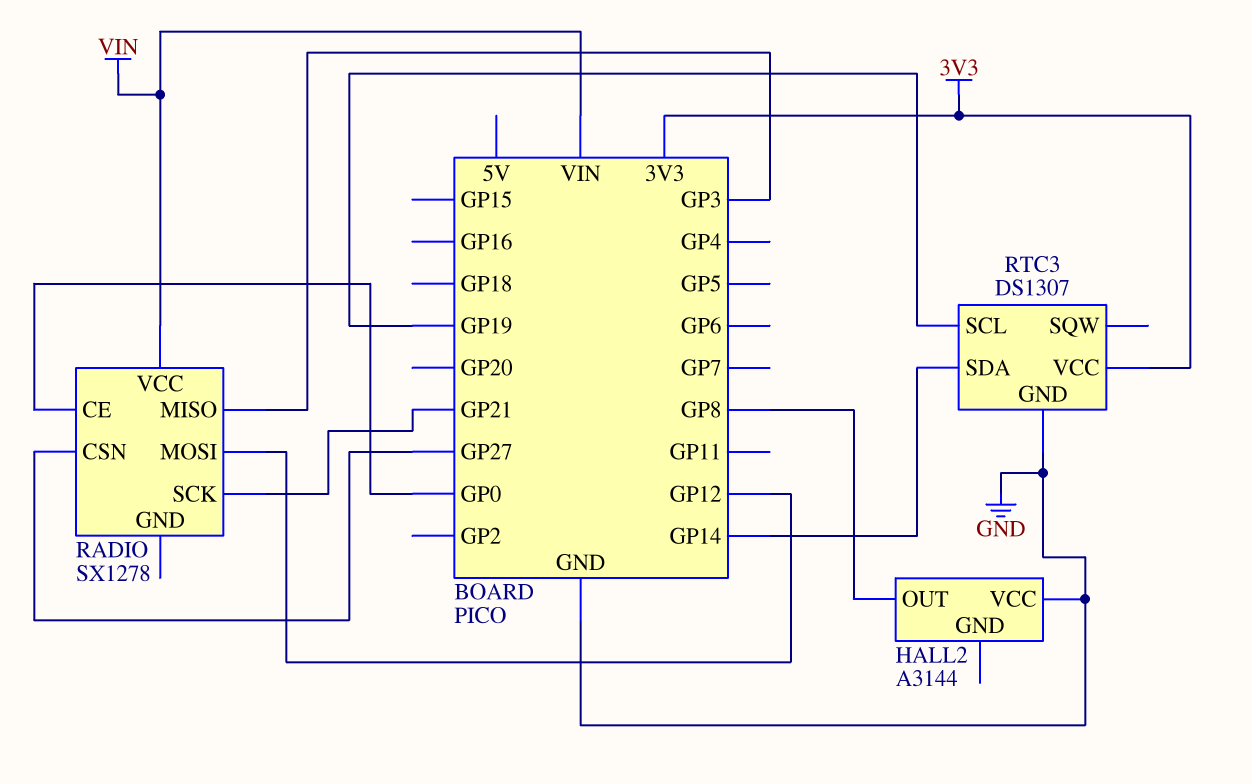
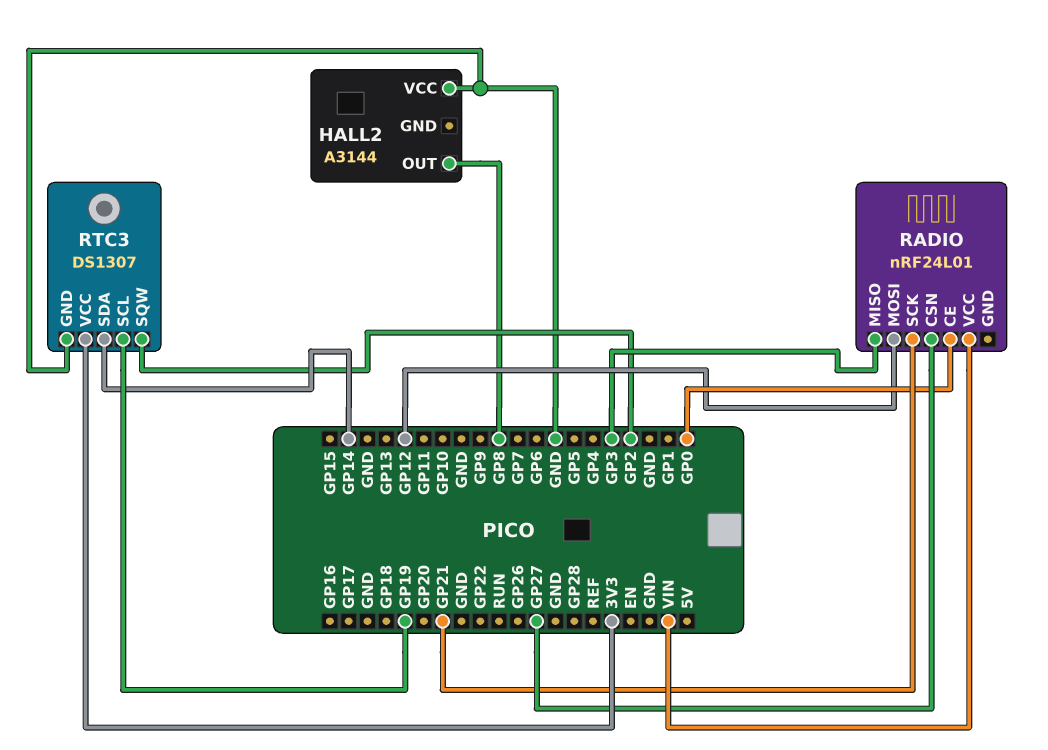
RADIO: SX1278 -> nRF24L01
RTC3 pin SQW: none -> GP2

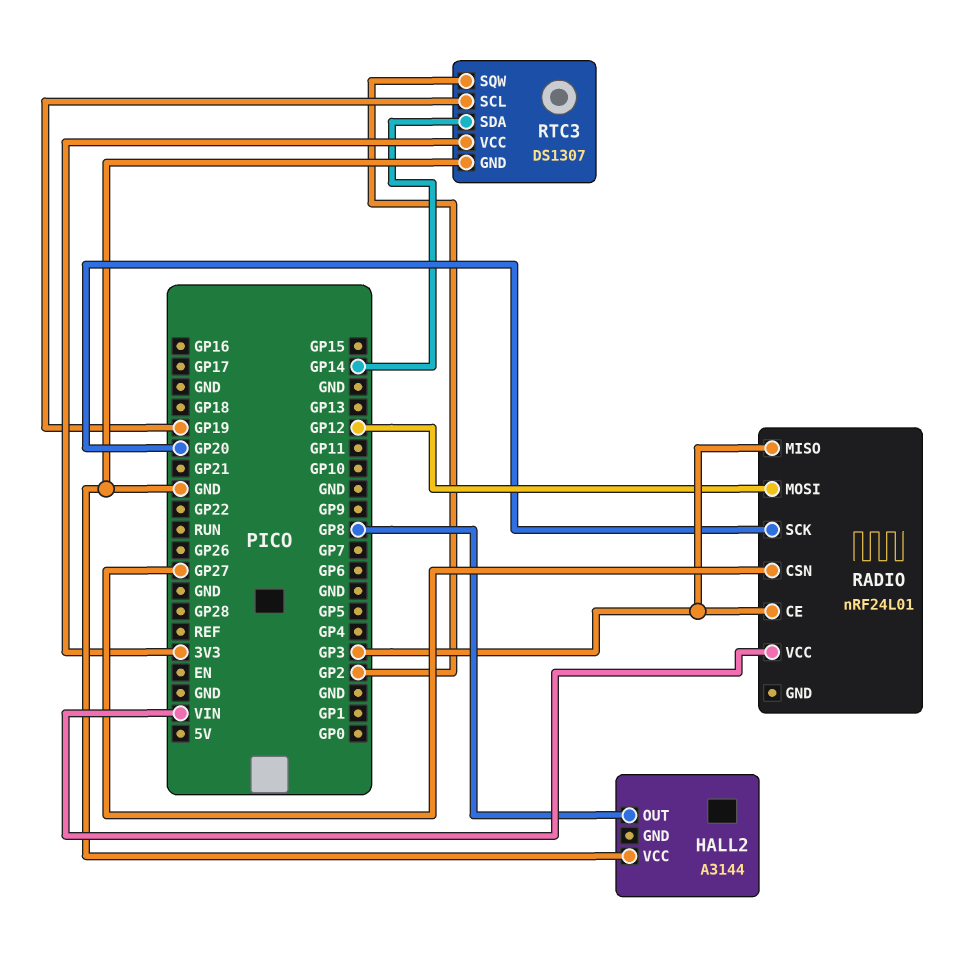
RADIO pin CE: GP0 -> GP3
RADIO pin SCK: GP21 -> GP20

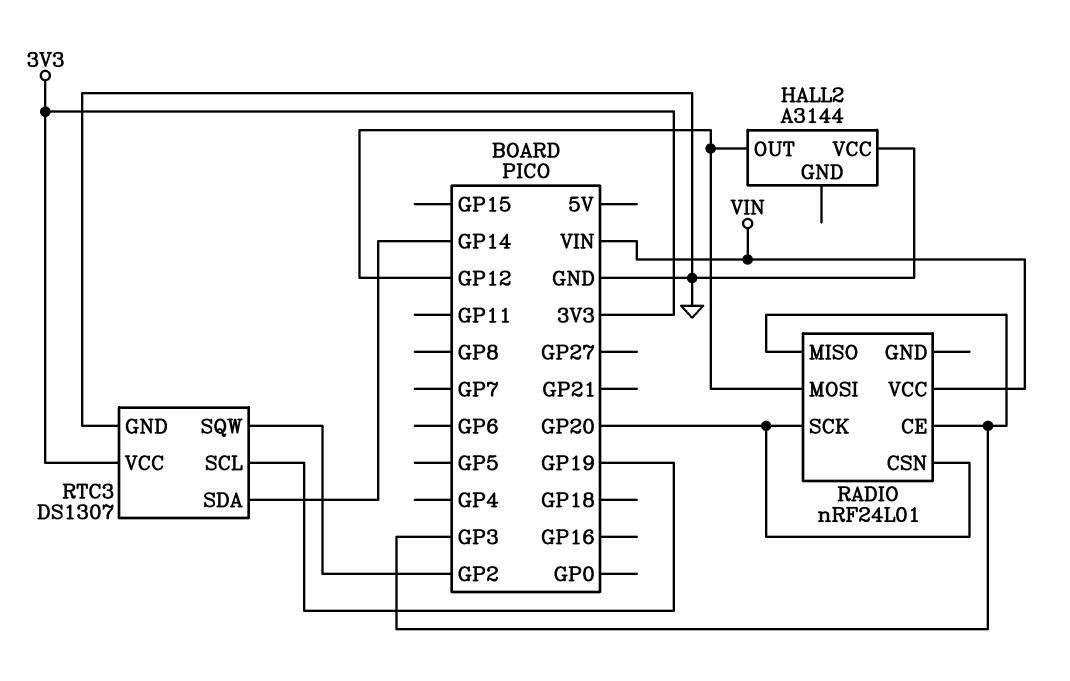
HALL2 pin OUT: GP8 -> GP12
RADIO pin CSN: GP27 -> GP20

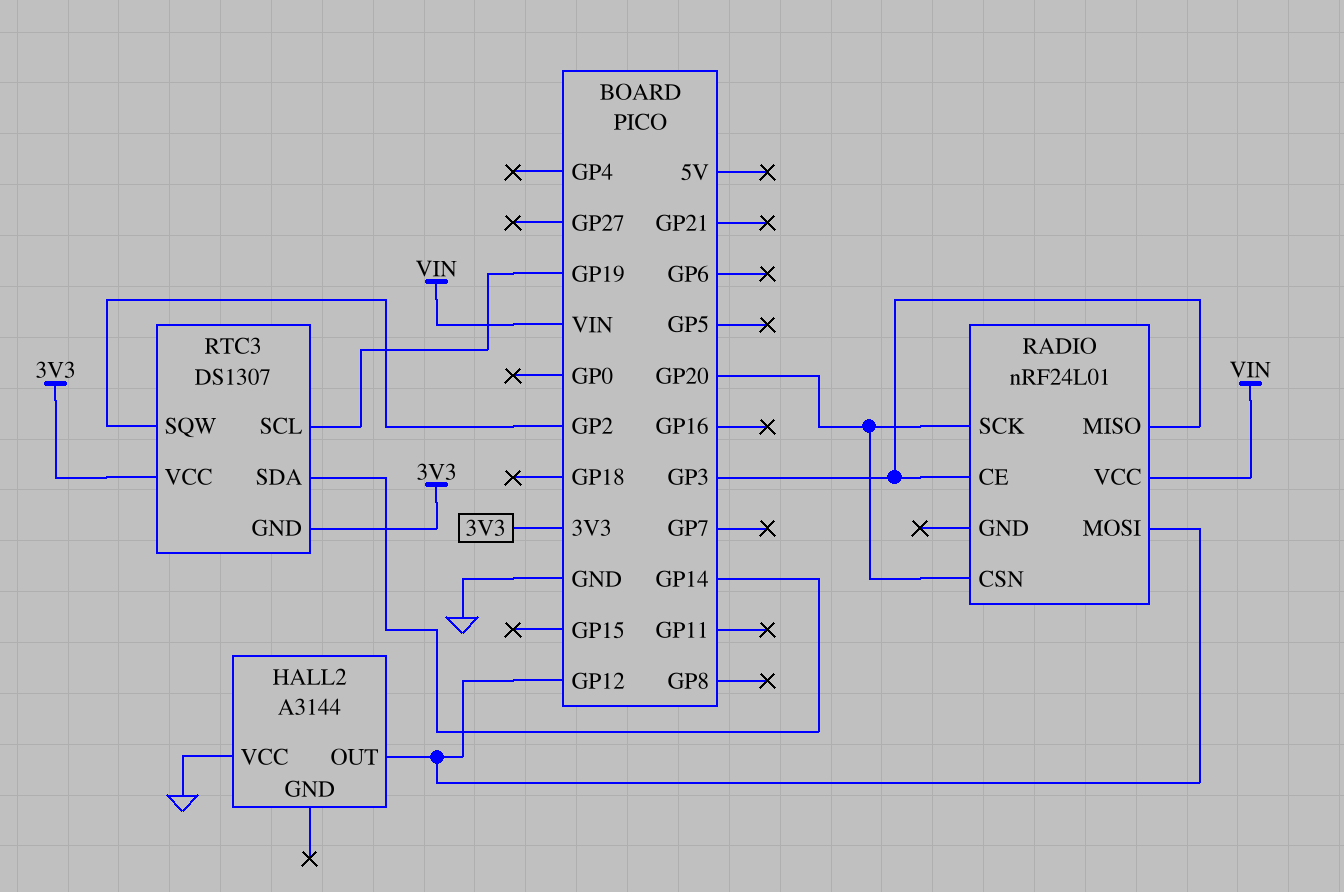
RTC3 pin GND: GND -> 3V3

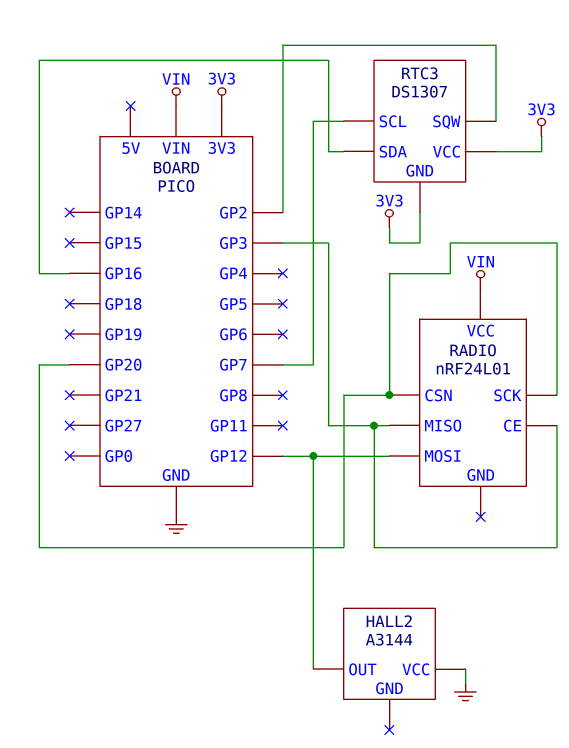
RTC3 pin SCL: GP19 -> GP7
RTC3 pin SDA: GP14 -> GP16

